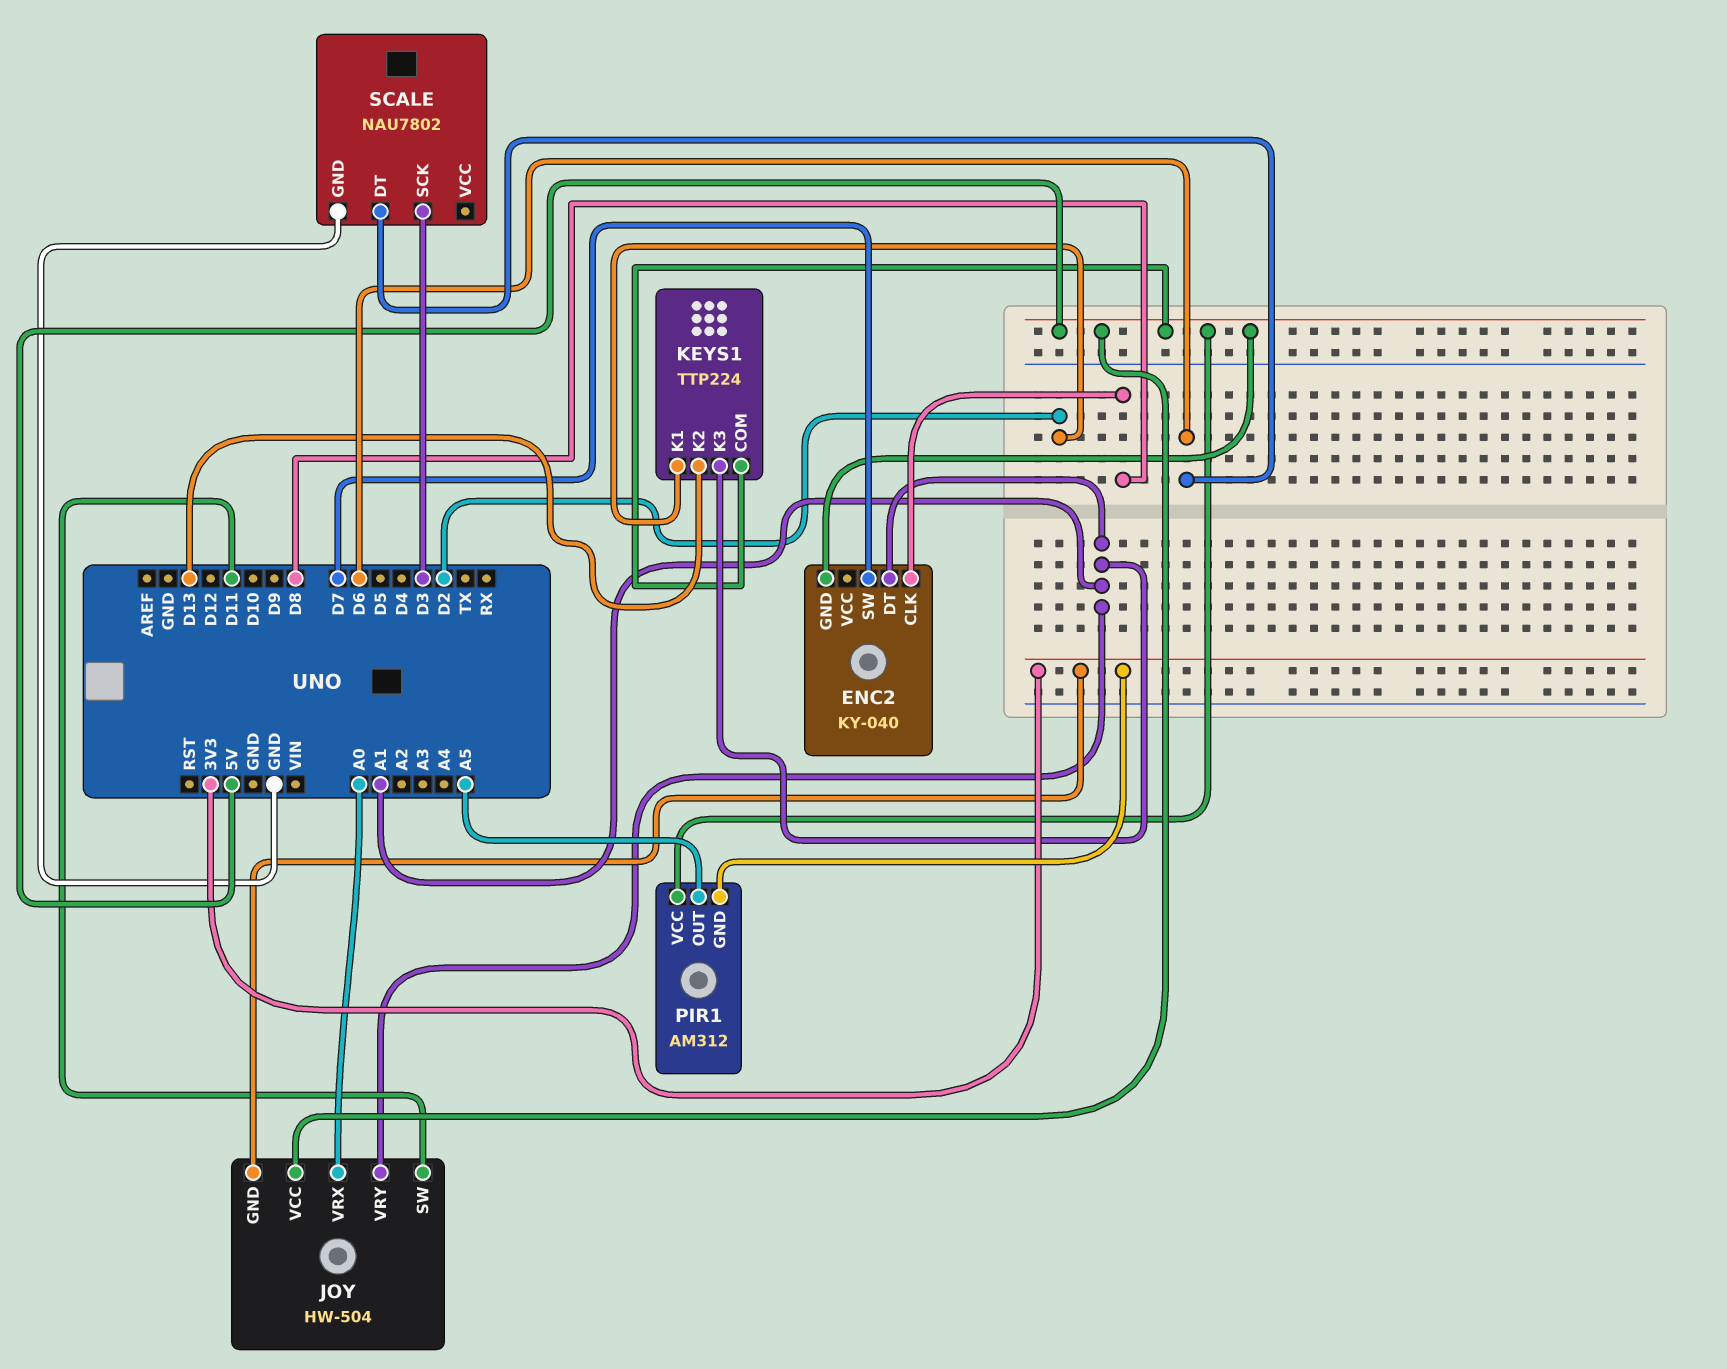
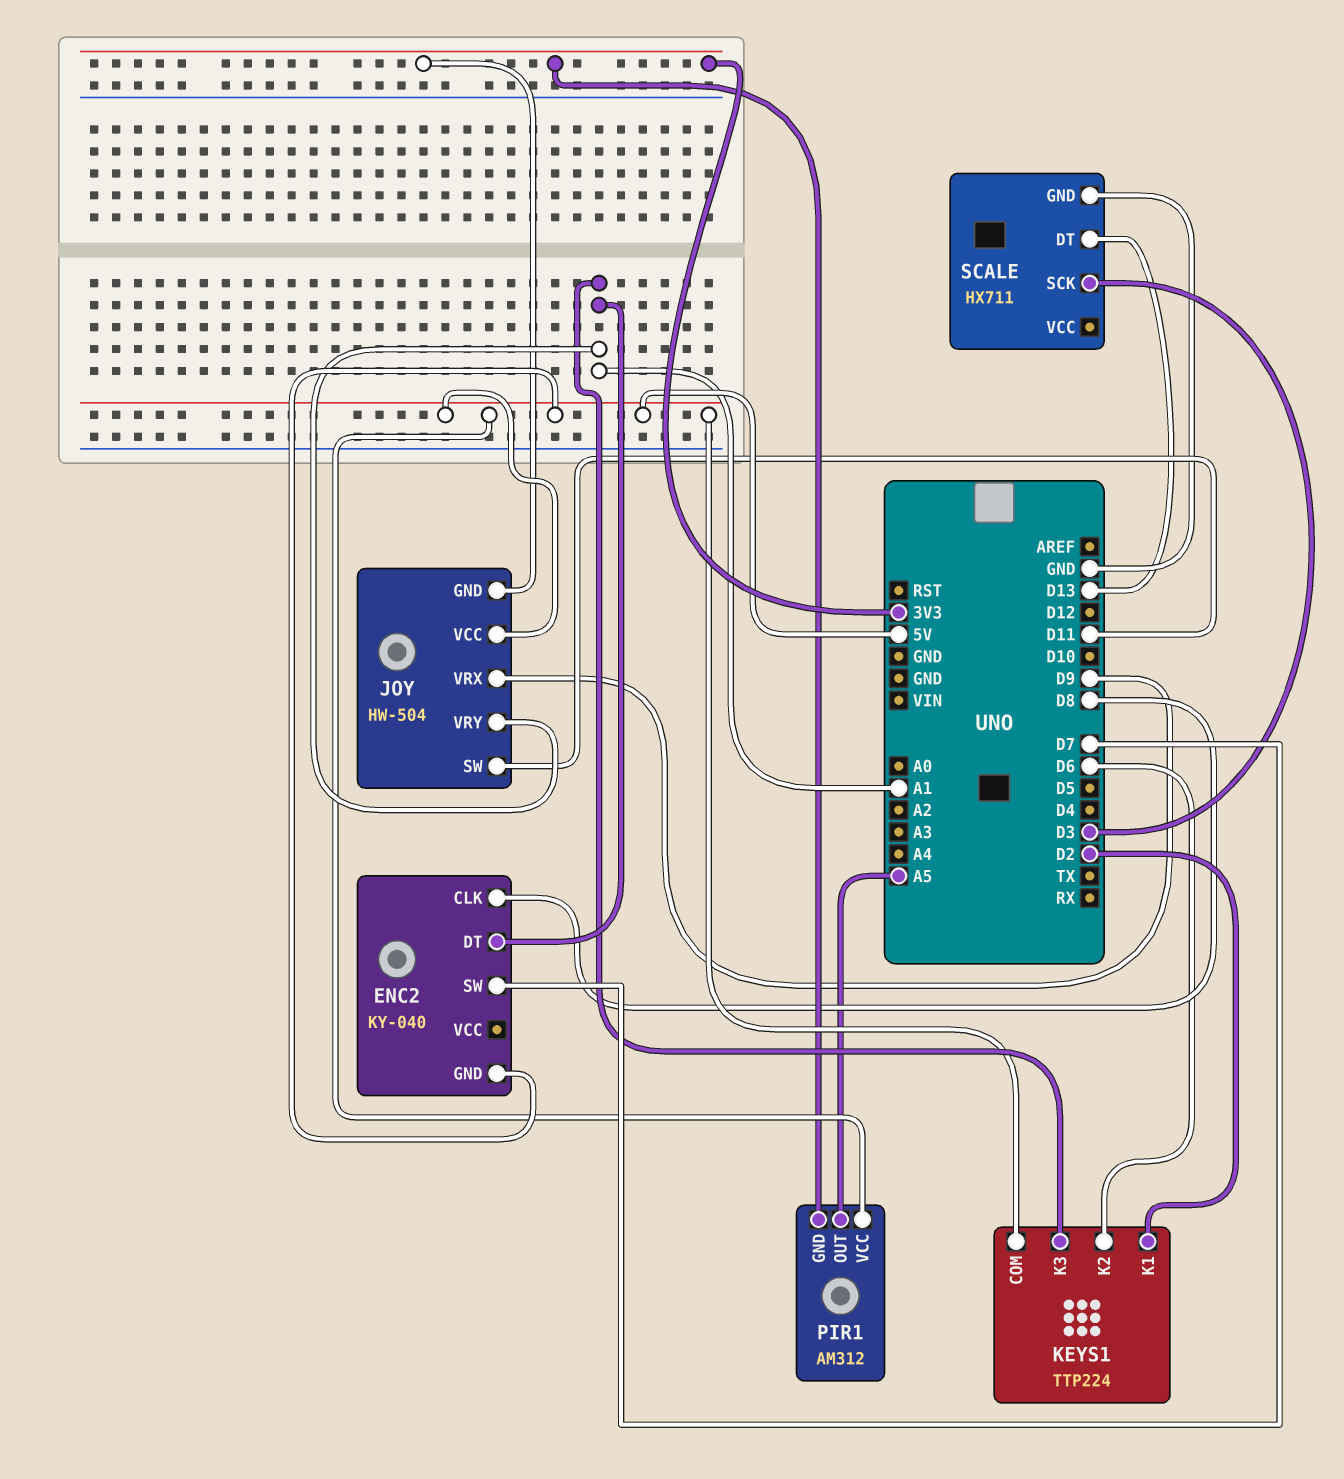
JOY pin VRX: A0 -> D9
KEYS1 pin K2: D13 -> D6
SCALE: NAU7802 -> HX711
SCALE pin DT: D6 -> D13

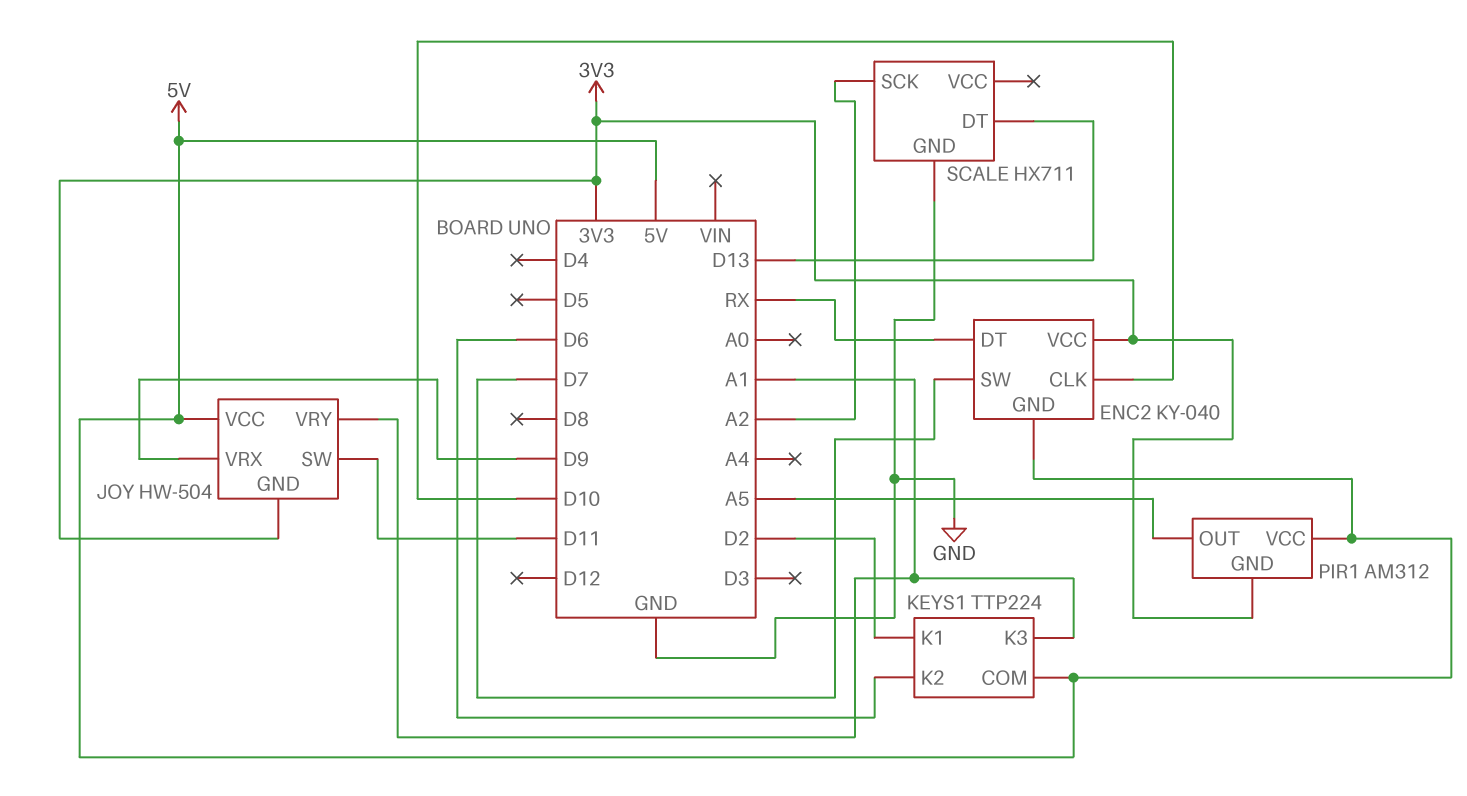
ENC2 pin CLK: D8 -> D10
ENC2 pin DT: A1 -> RX
ENC2 pin VCC: none -> 3V3
SCALE pin SCK: D3 -> A2

